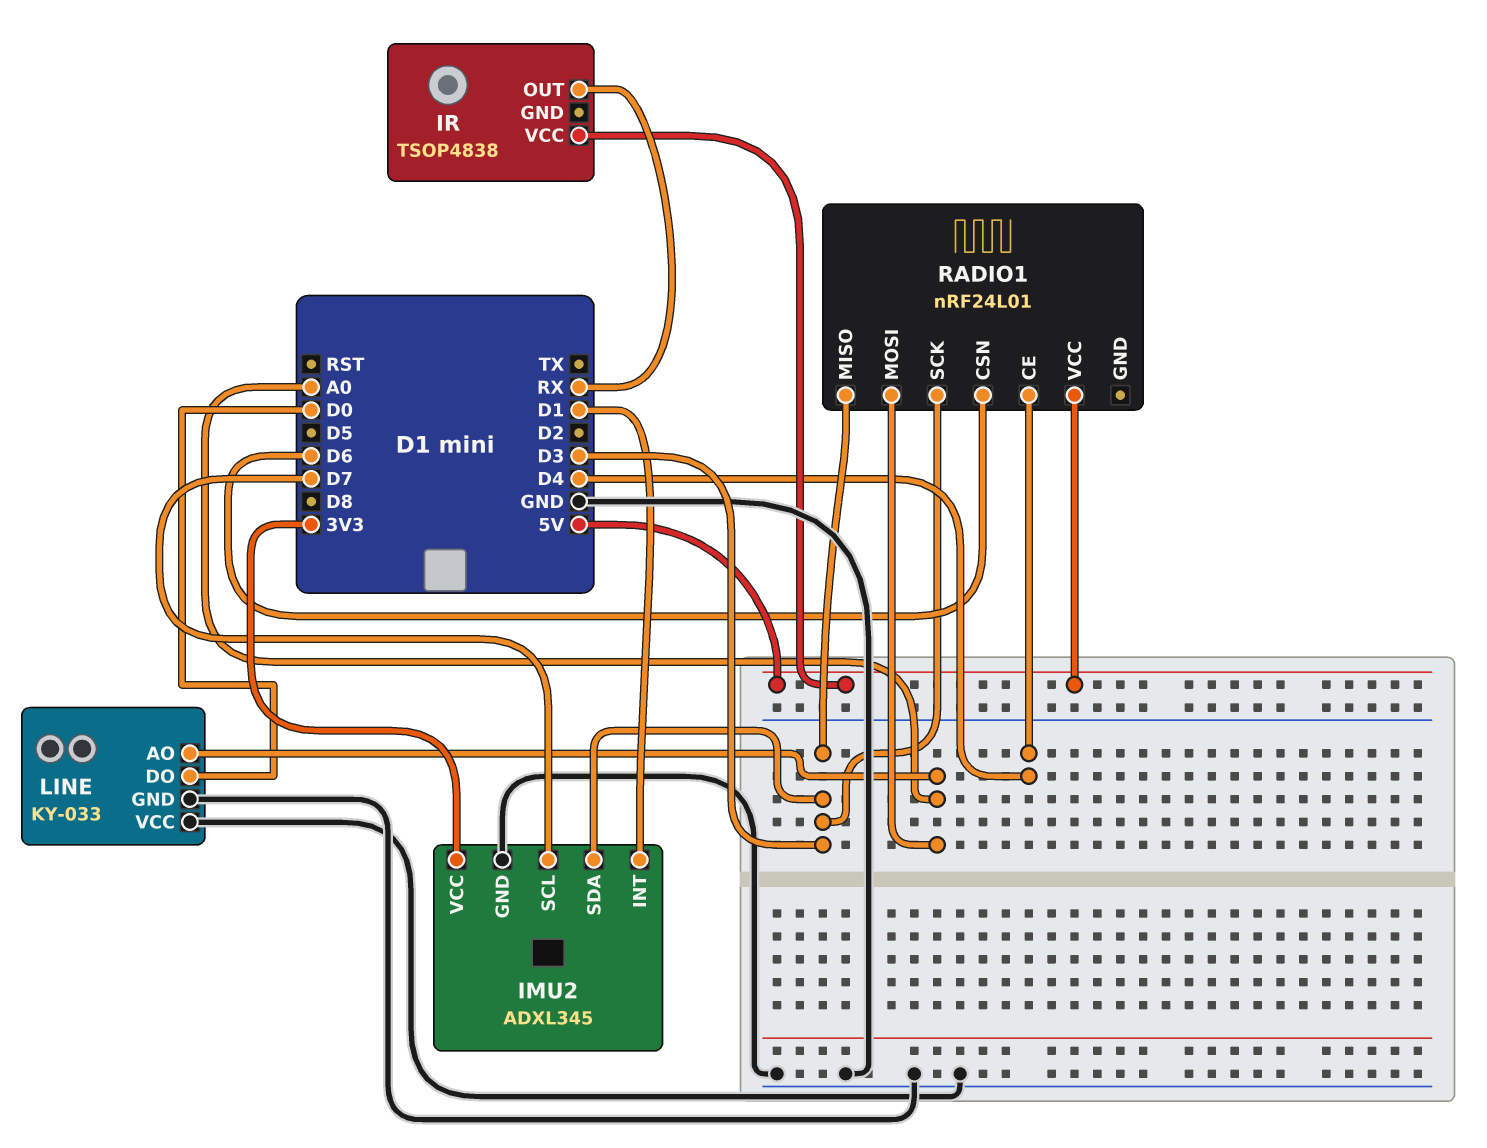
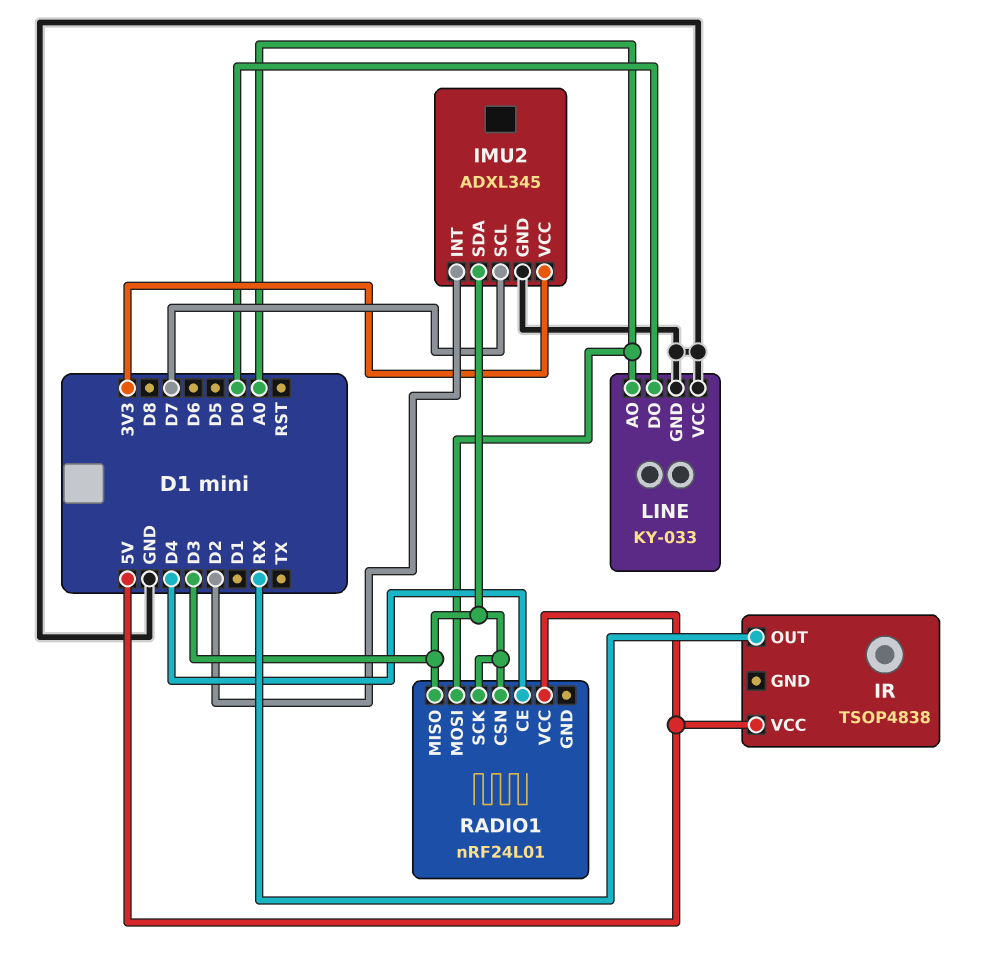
IMU2 pin INT: D1 -> D2
RADIO1 pin CSN: D6 -> D3

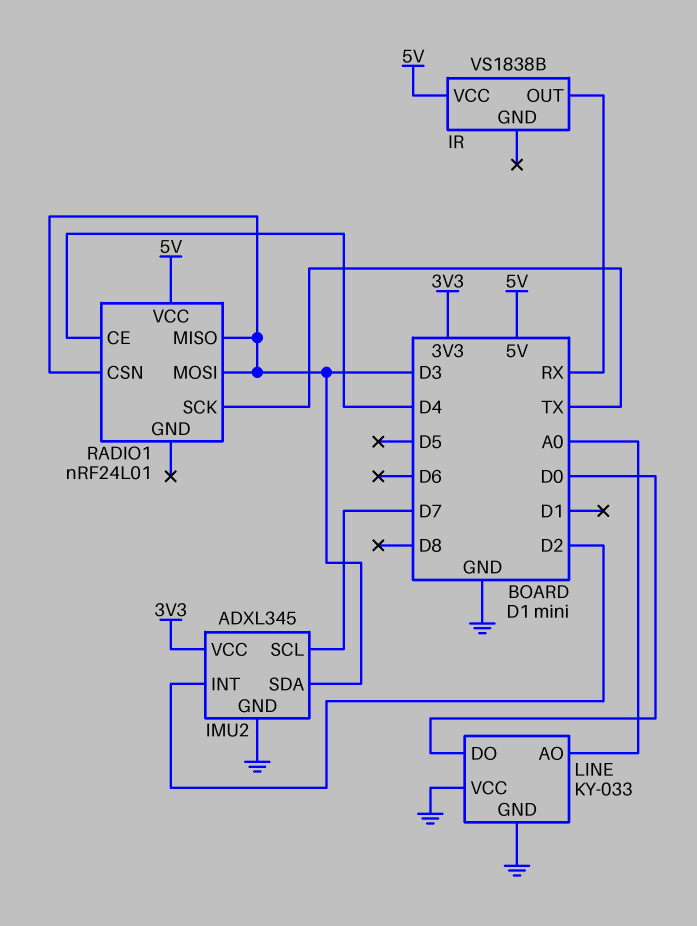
IR: TSOP4838 -> VS1838B
RADIO1 pin MOSI: A0 -> D3
RADIO1 pin SCK: D3 -> TX

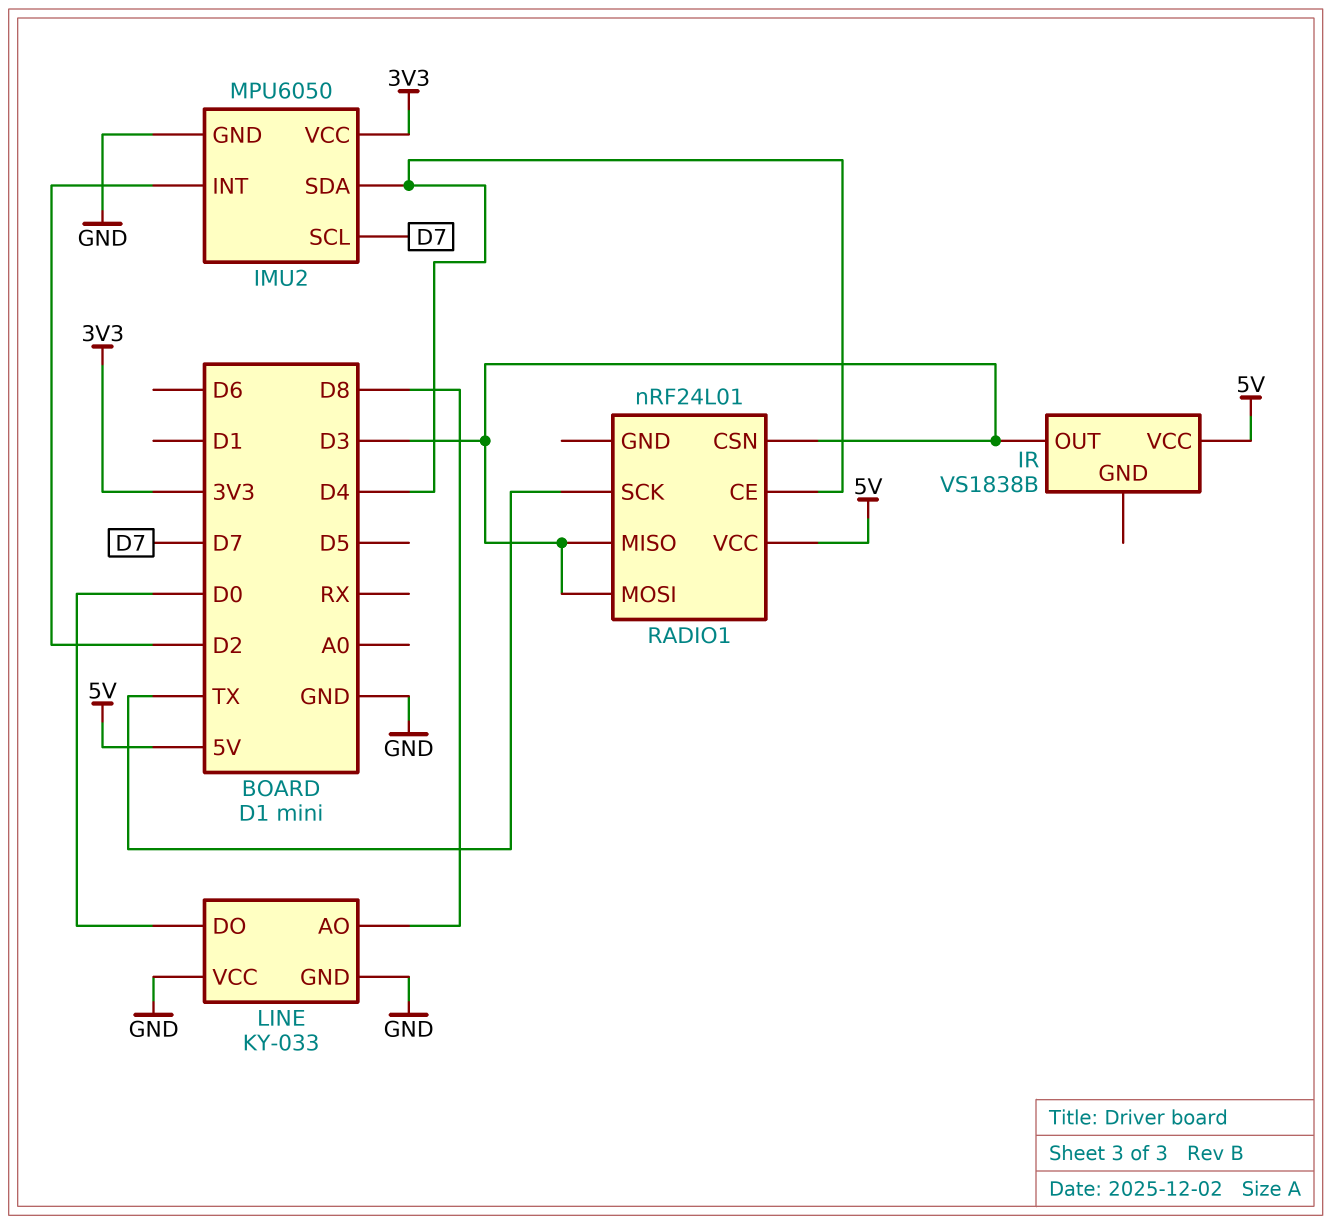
IMU2: ADXL345 -> MPU6050
IMU2 pin SDA: D3 -> D4
IR pin OUT: RX -> D3
LINE pin AO: A0 -> D8

